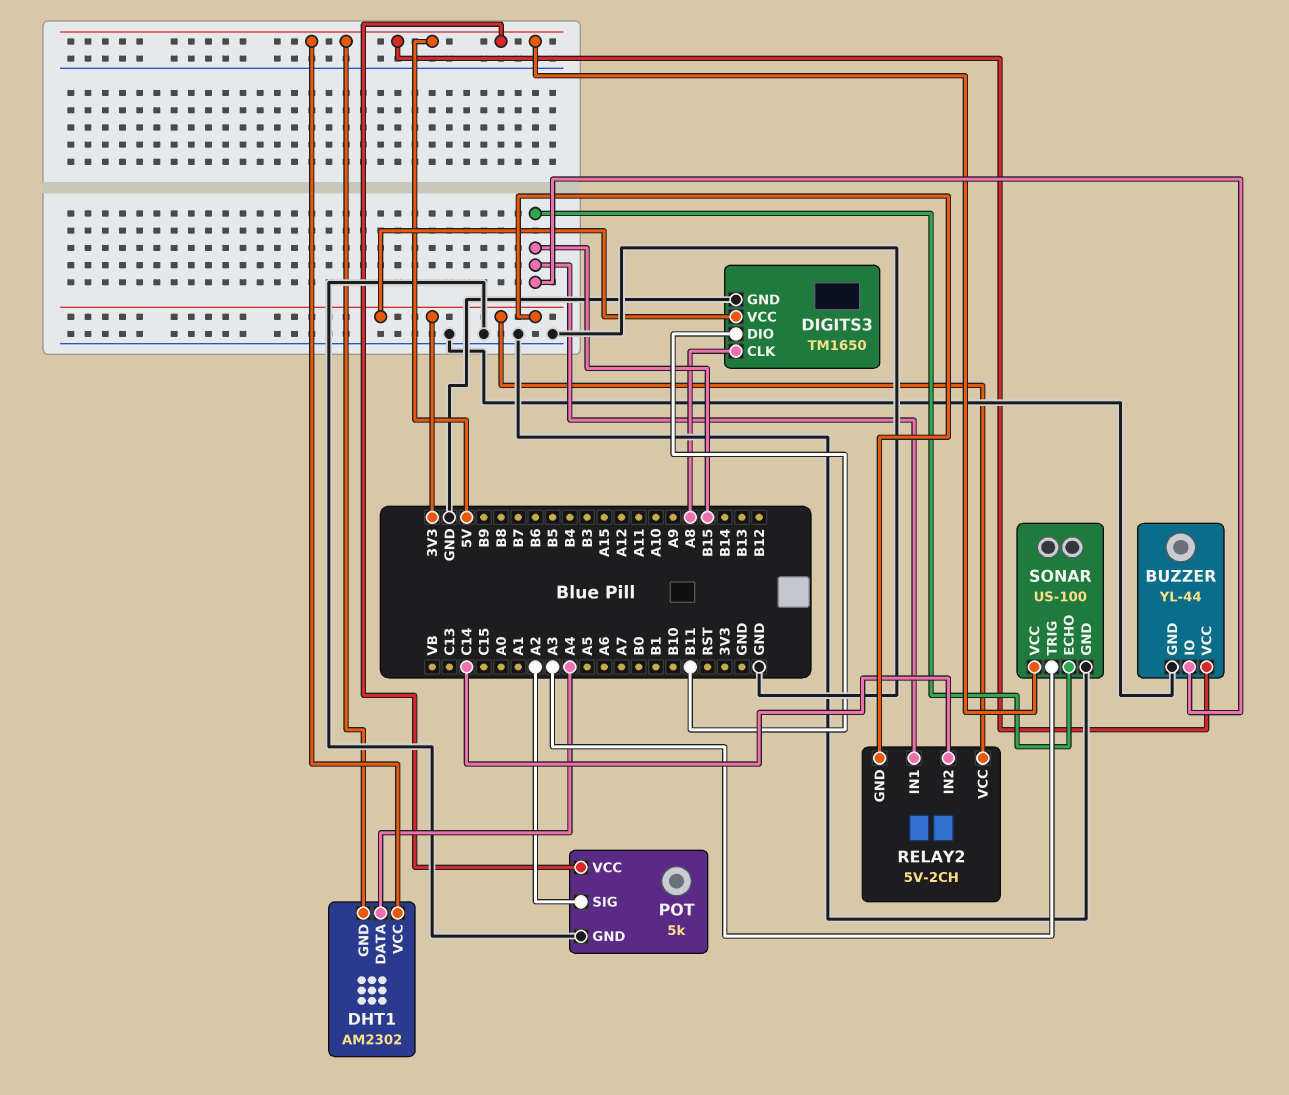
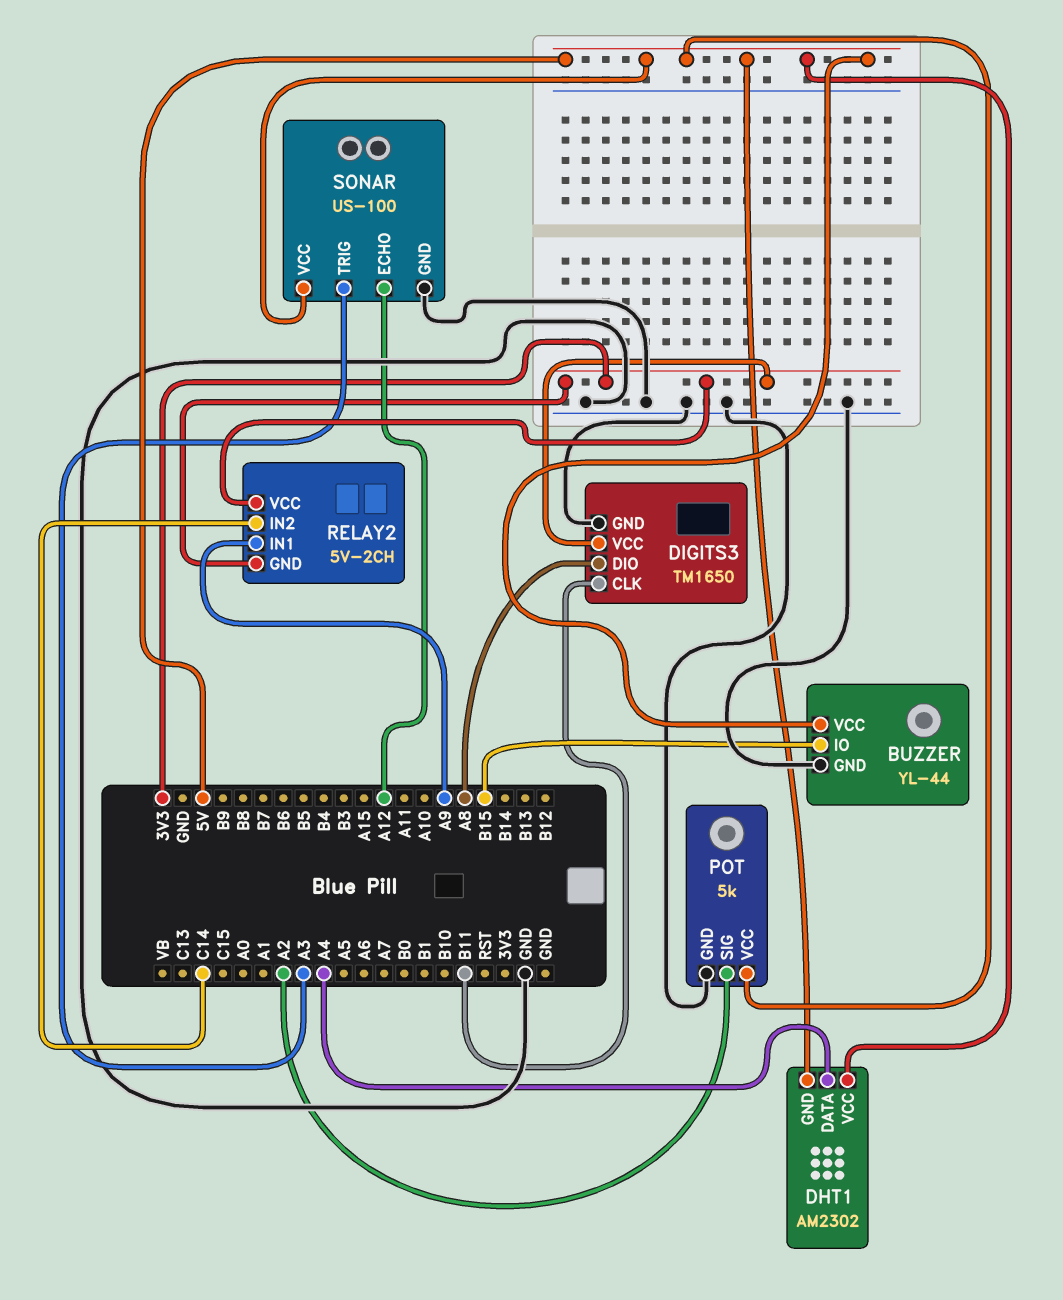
DIGITS3 pin CLK: A8 -> B11
DIGITS3 pin DIO: B11 -> A8
RELAY2 pin IN1: B15 -> A9
SONAR pin ECHO: B15 -> A12

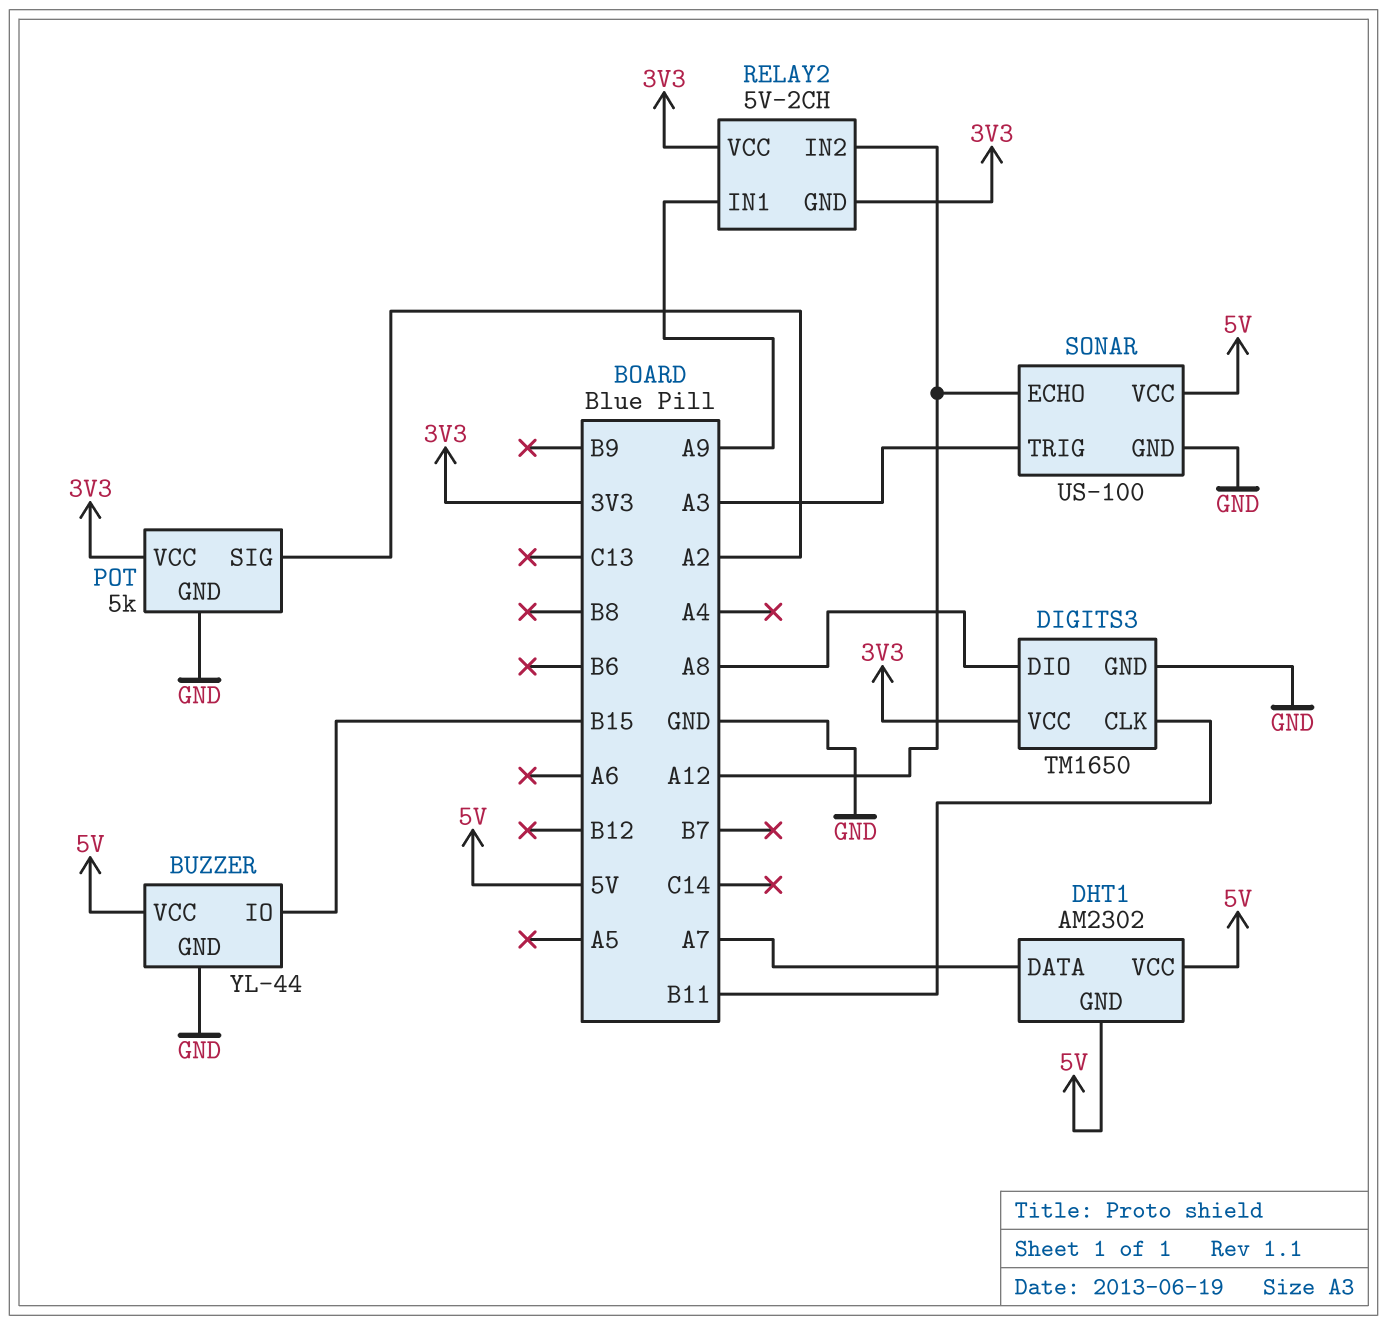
DHT1 pin DATA: A4 -> A7
POT pin VCC: 5V -> 3V3
RELAY2 pin IN2: C14 -> A12

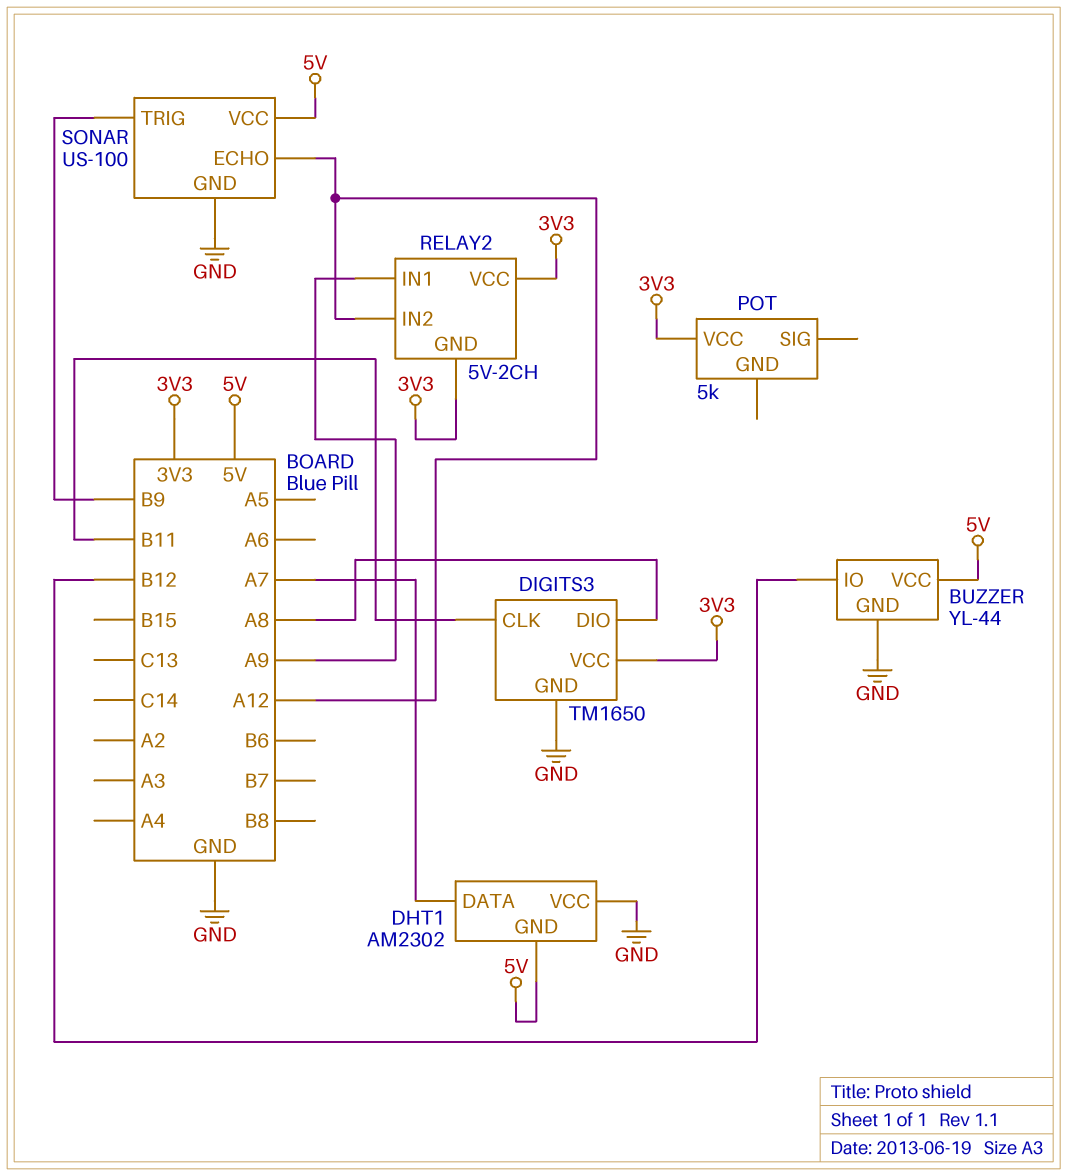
BUZZER pin IO: B15 -> B12
DHT1 pin VCC: 5V -> GND
POT pin GND: GND -> none
POT pin SIG: A2 -> none
SONAR pin TRIG: A3 -> B9

